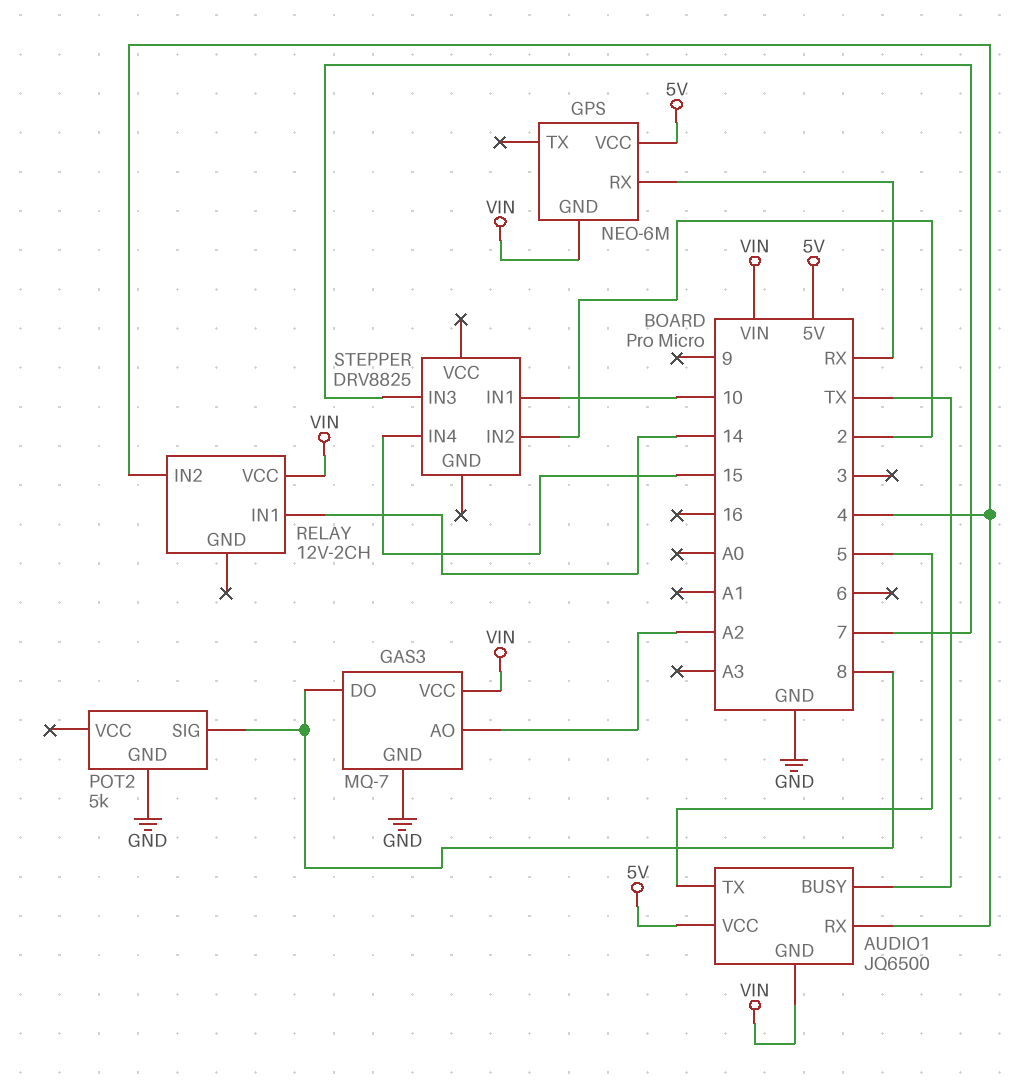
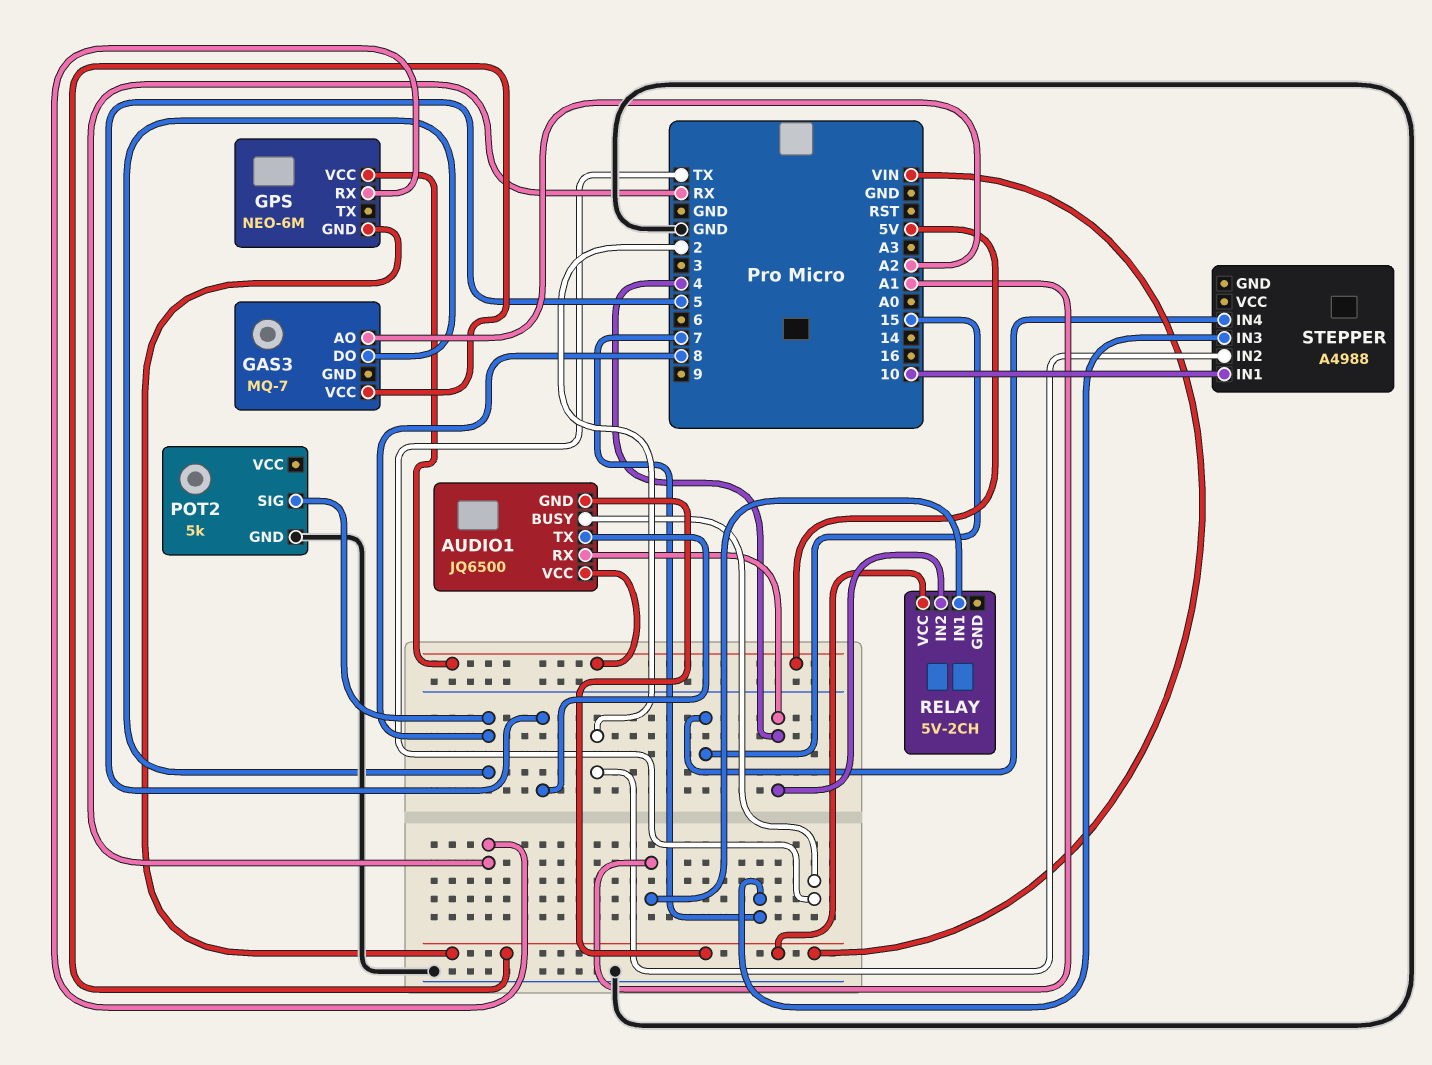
GAS3 pin GND: GND -> none
RELAY: 12V-2CH -> 5V-2CH
RELAY pin IN1: 14 -> A1
STEPPER: DRV8825 -> A4988

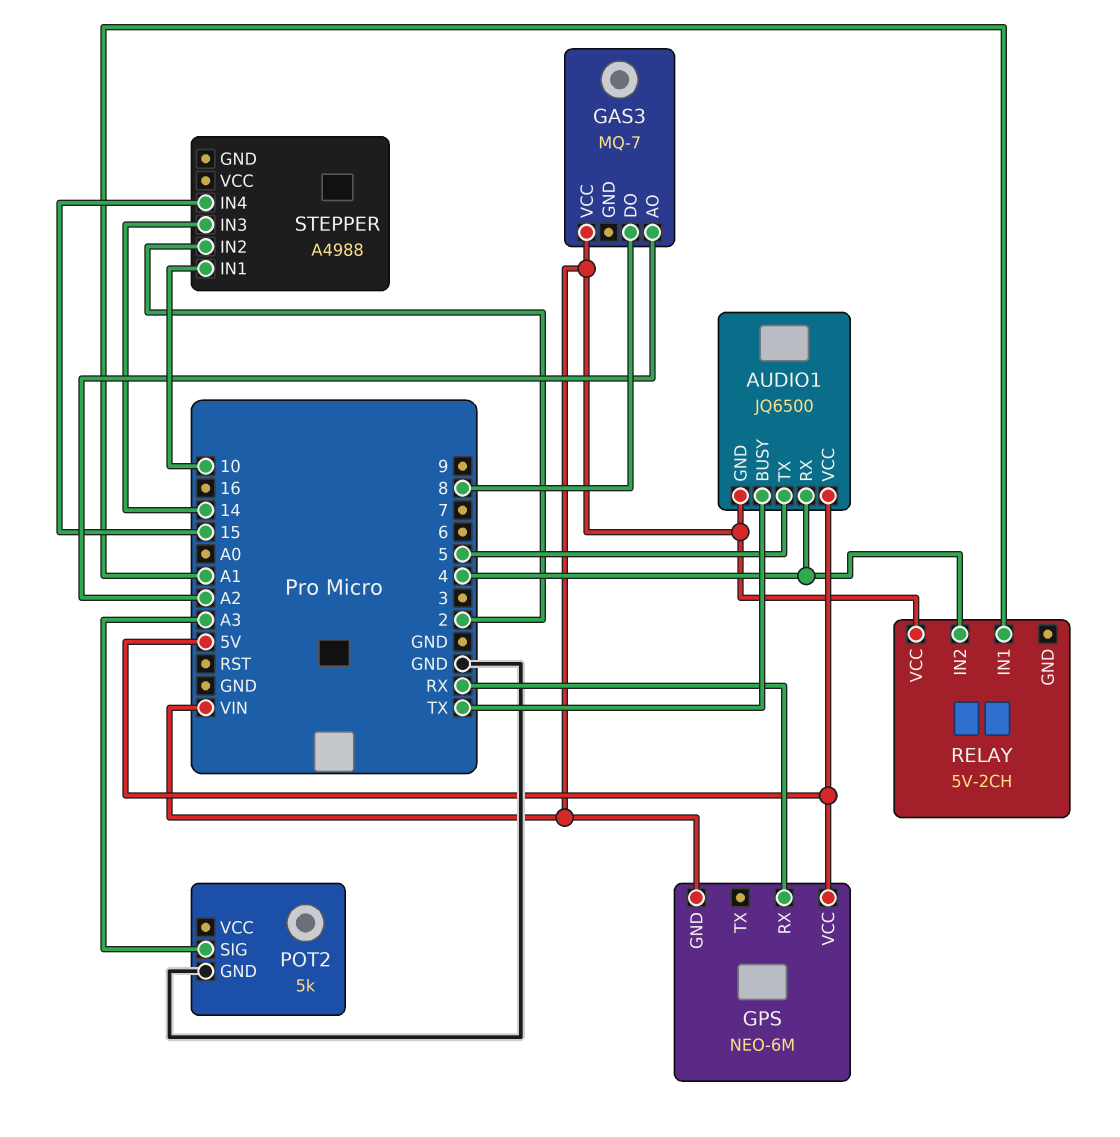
POT2 pin SIG: 8 -> A3
STEPPER pin IN3: 7 -> 14

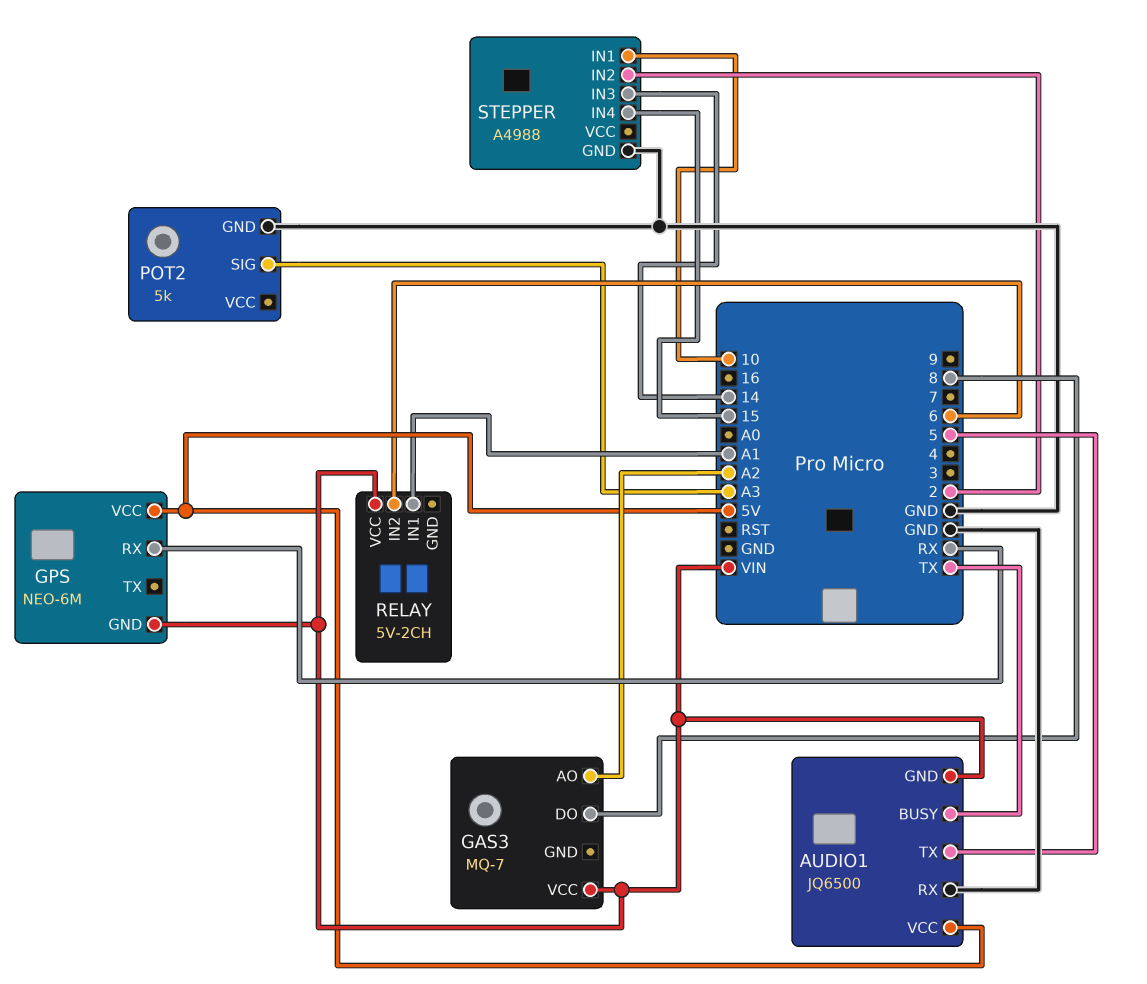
AUDIO1 pin RX: 4 -> GND
RELAY pin IN2: 4 -> 6
STEPPER pin GND: none -> GND

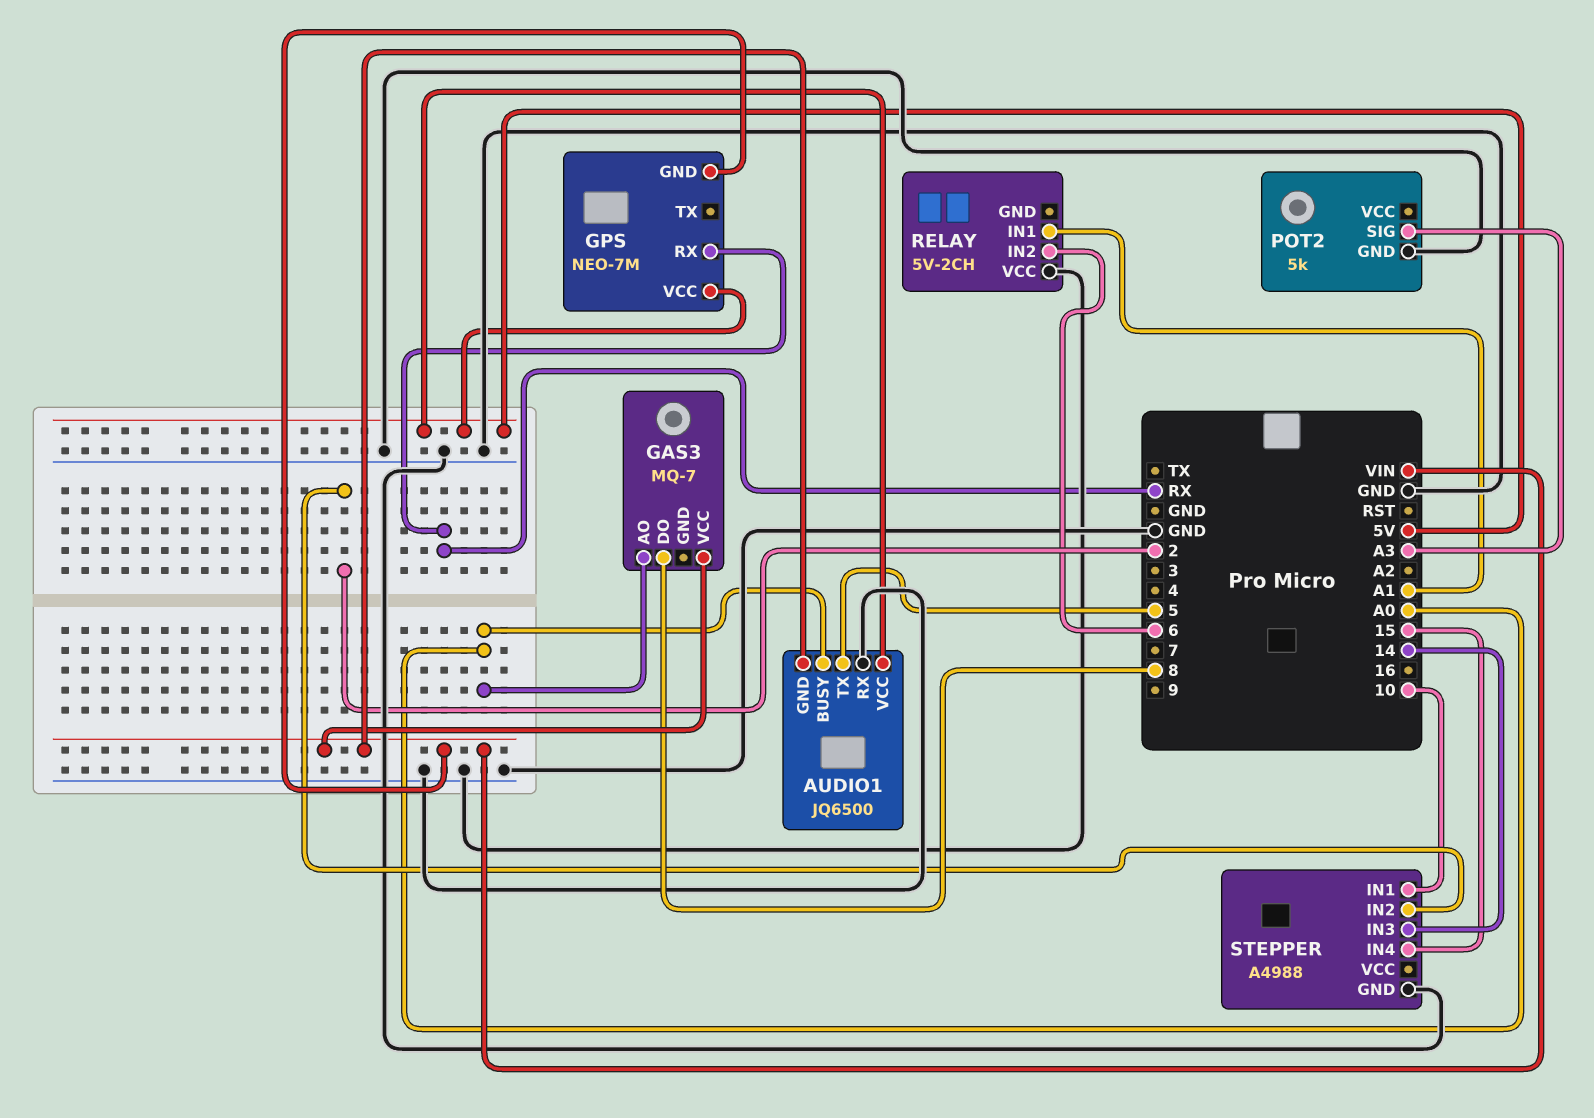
AUDIO1 pin BUSY: TX -> A0
GAS3 pin AO: A2 -> A0
GPS: NEO-6M -> NEO-7M
RELAY pin VCC: VIN -> GND

